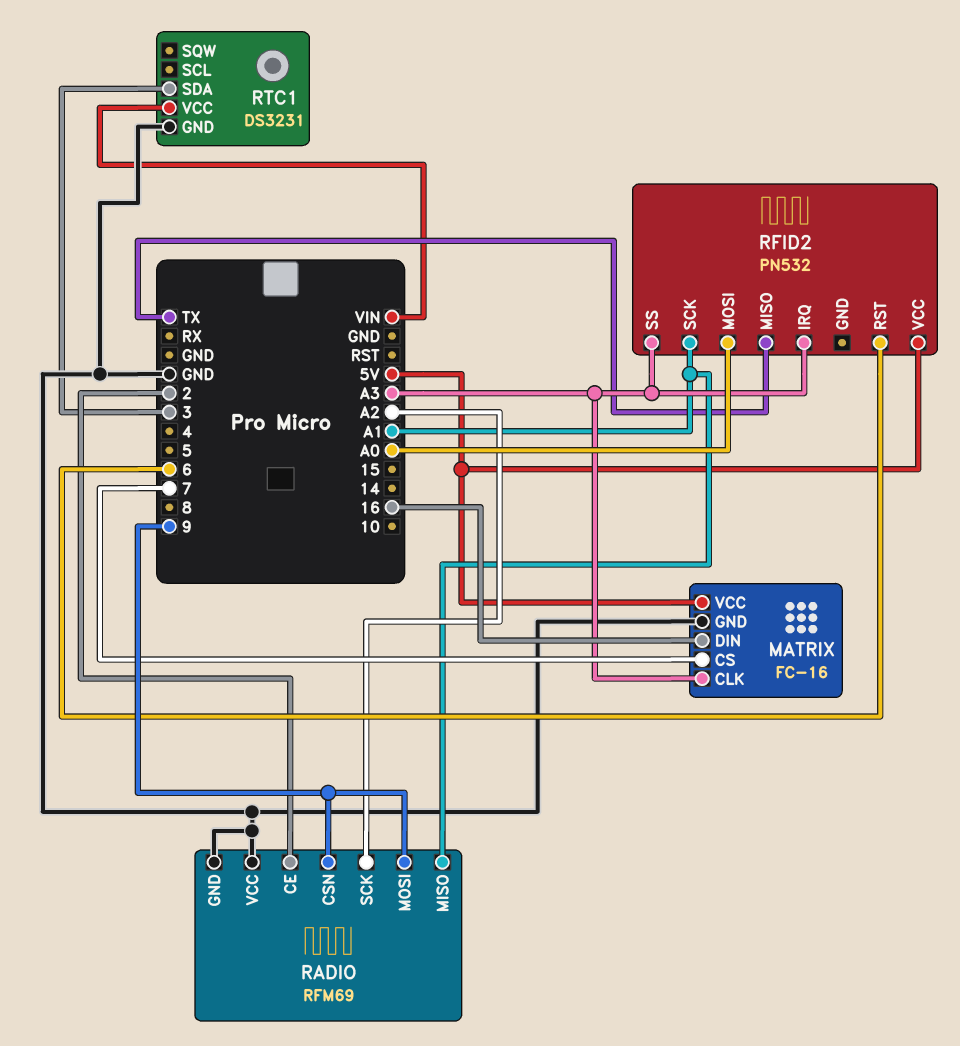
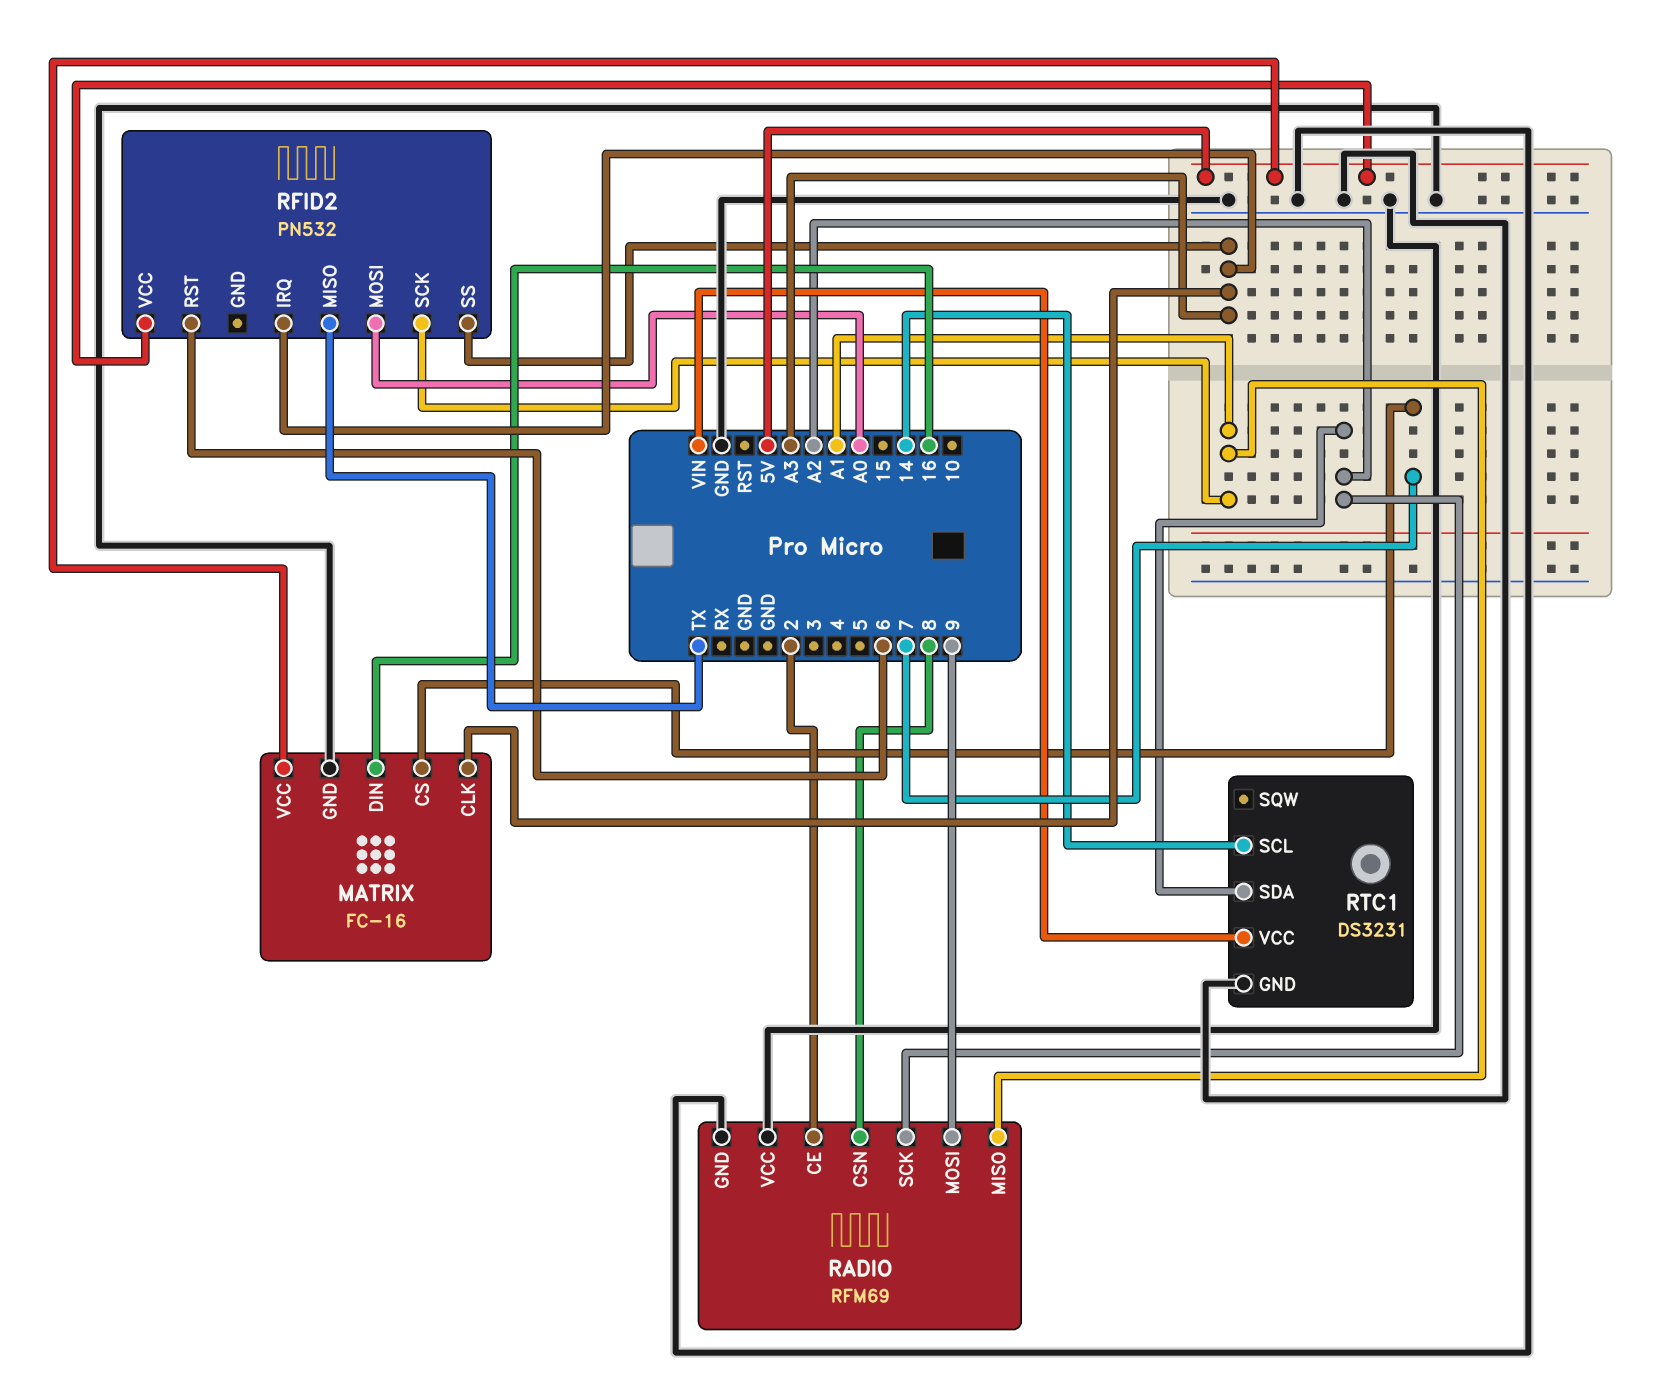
RADIO pin CSN: 9 -> 8
RTC1 pin SCL: none -> 14
RTC1 pin SDA: 3 -> A2

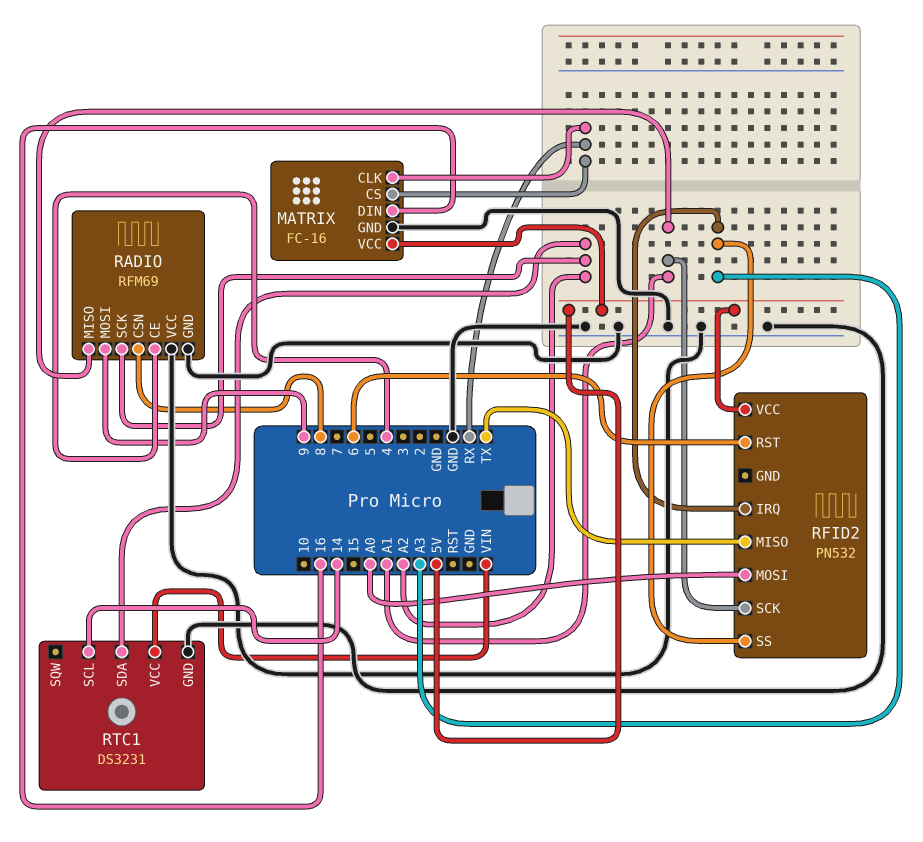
MATRIX pin CLK: A3 -> RX
MATRIX pin CS: 7 -> RX
RADIO pin CE: 2 -> 4

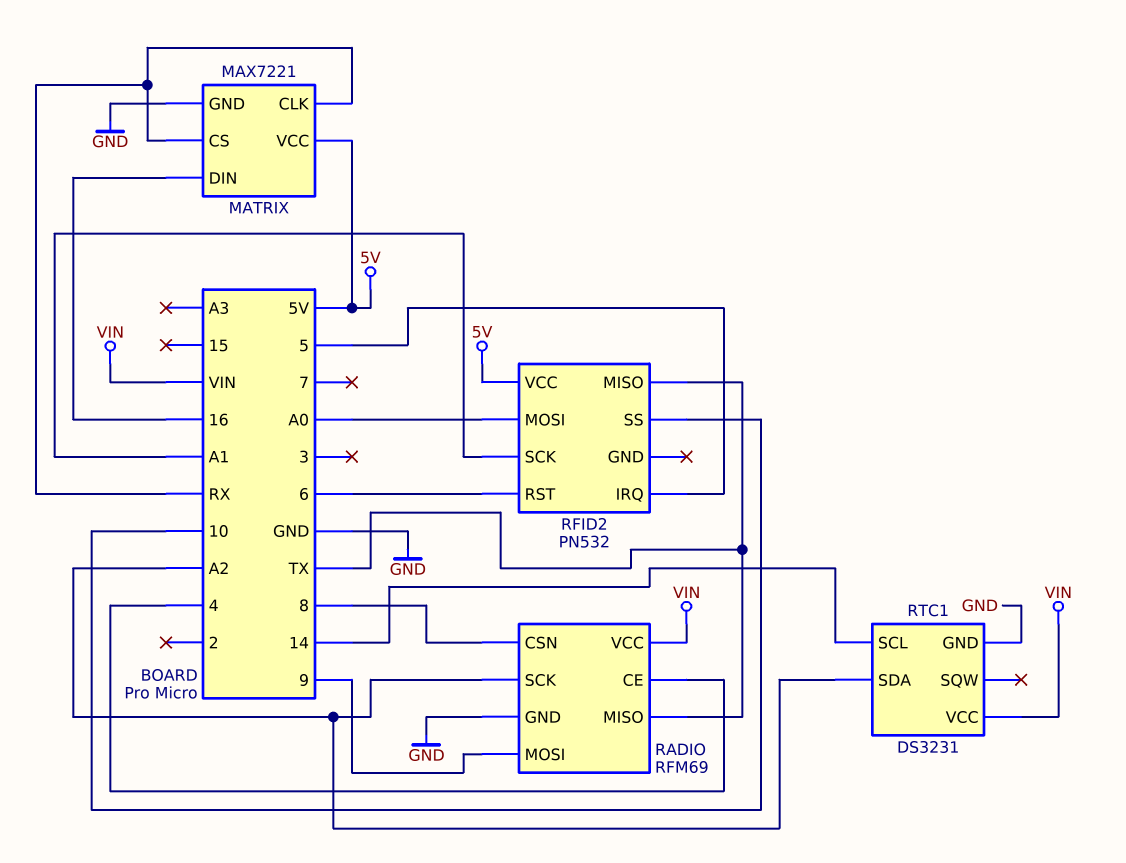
MATRIX: FC-16 -> MAX7221
RADIO pin MISO: A1 -> TX
RADIO pin VCC: GND -> VIN
RFID2 pin IRQ: A3 -> 5
RFID2 pin SS: A3 -> 10

